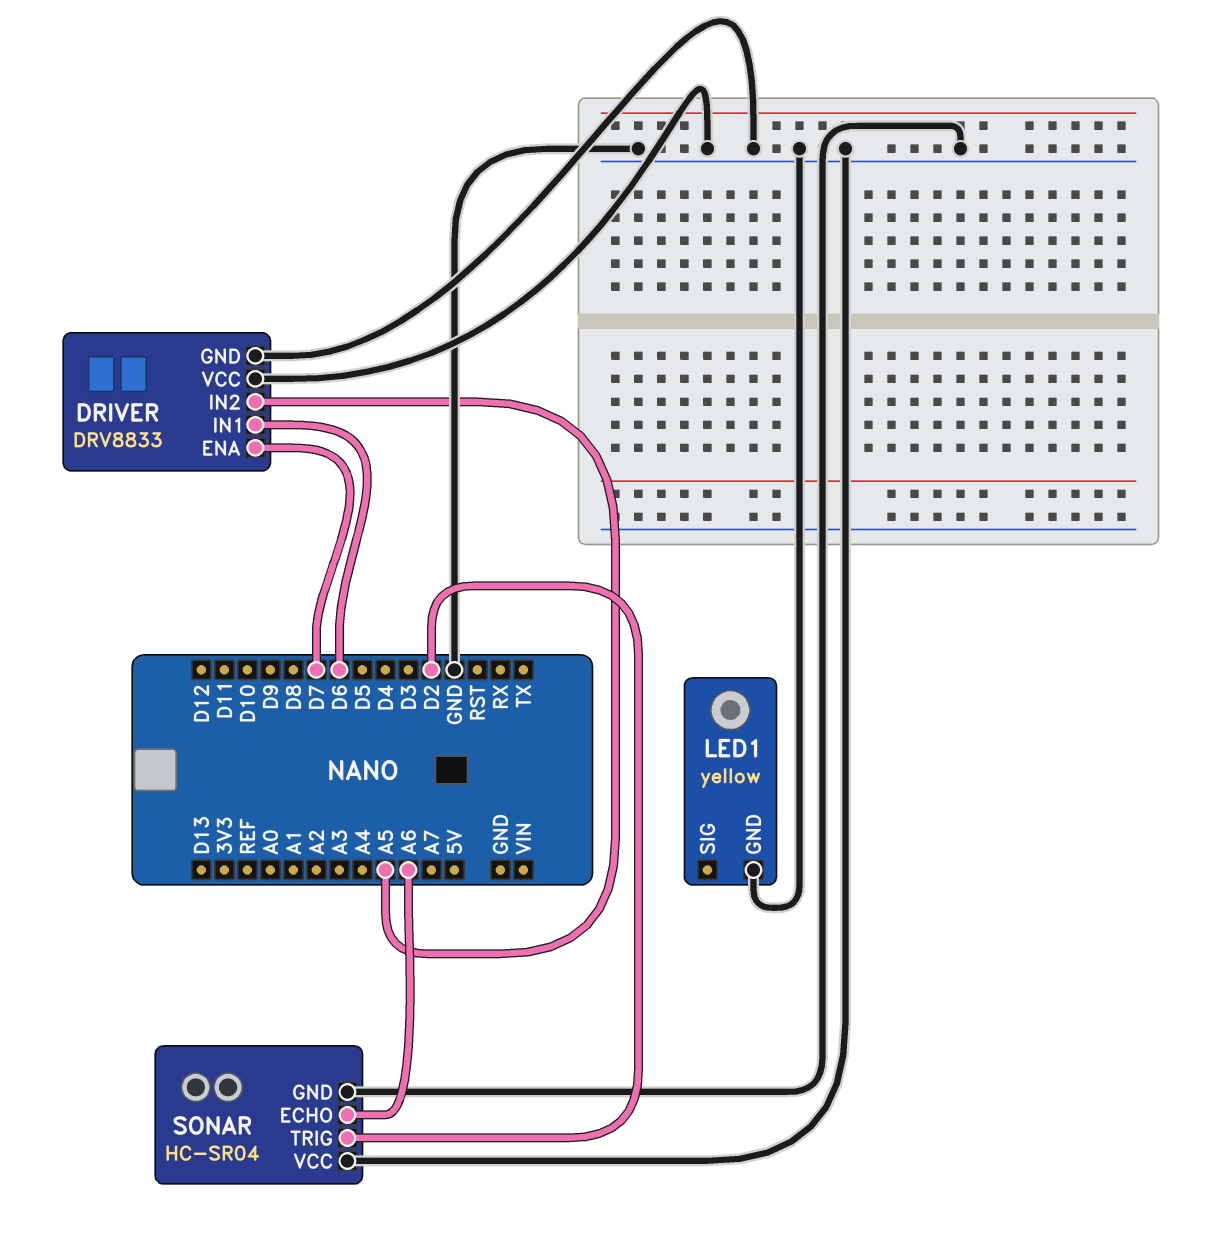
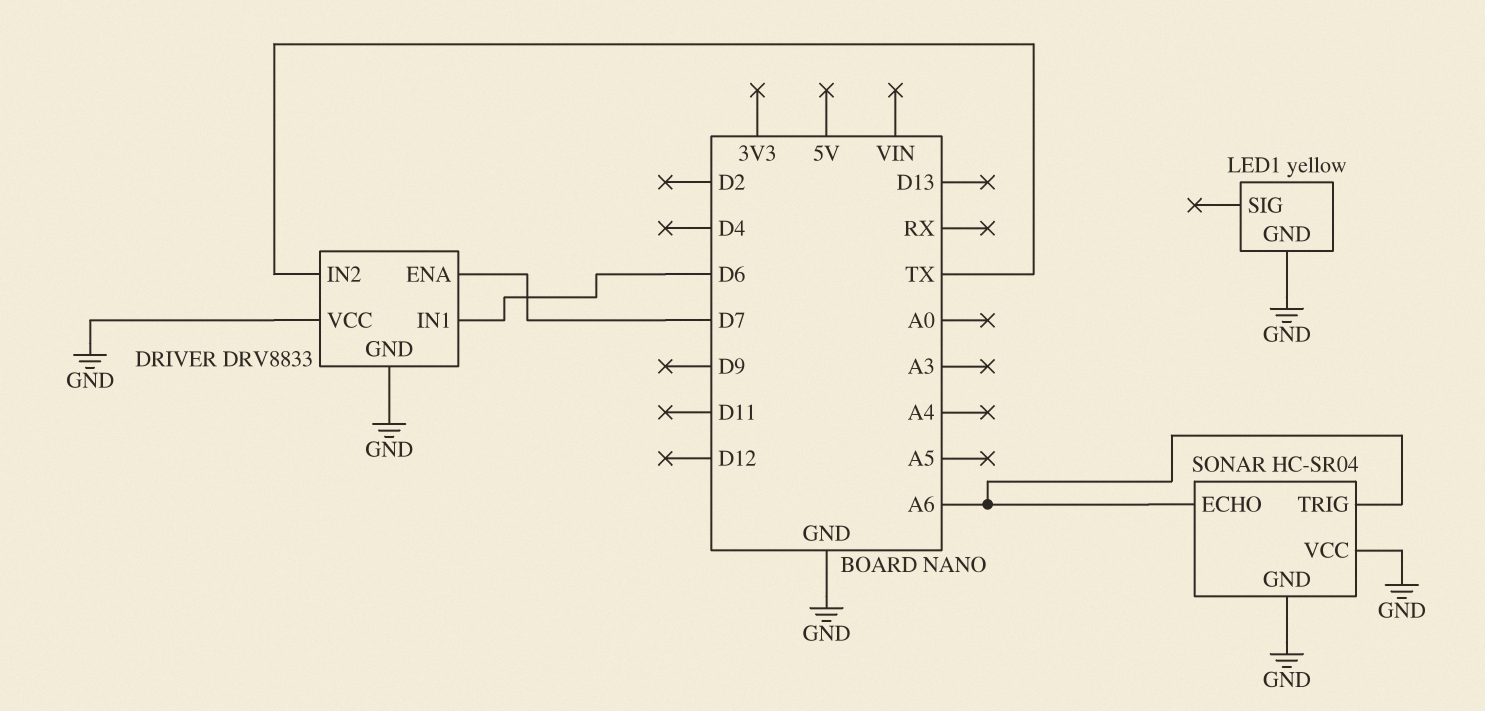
DRIVER pin IN2: A5 -> TX
SONAR pin TRIG: D2 -> A6

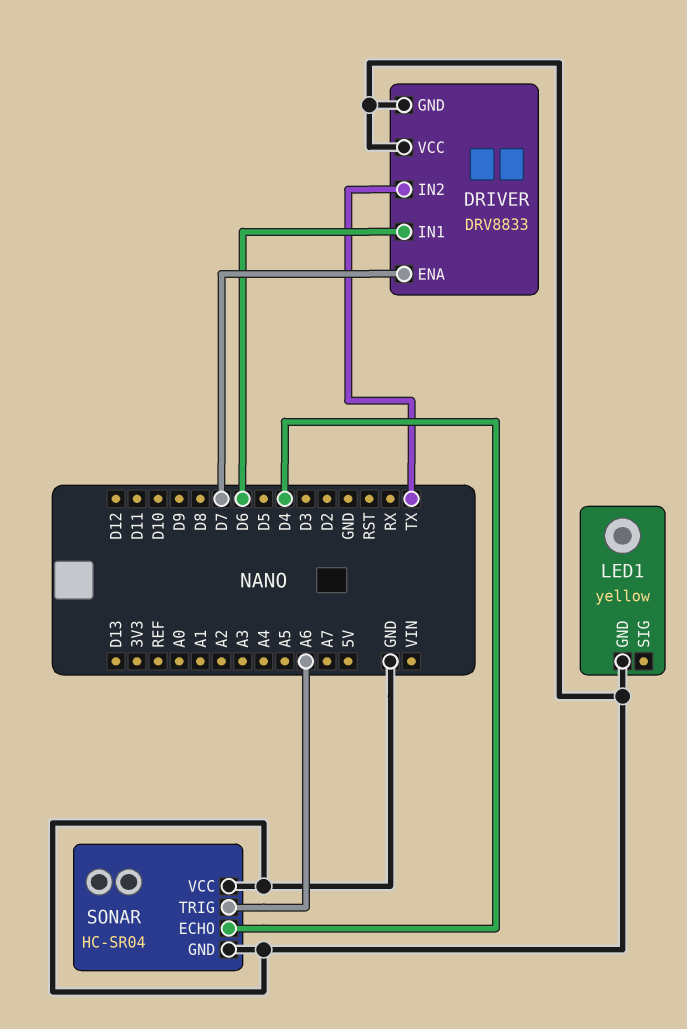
SONAR pin ECHO: A6 -> D4

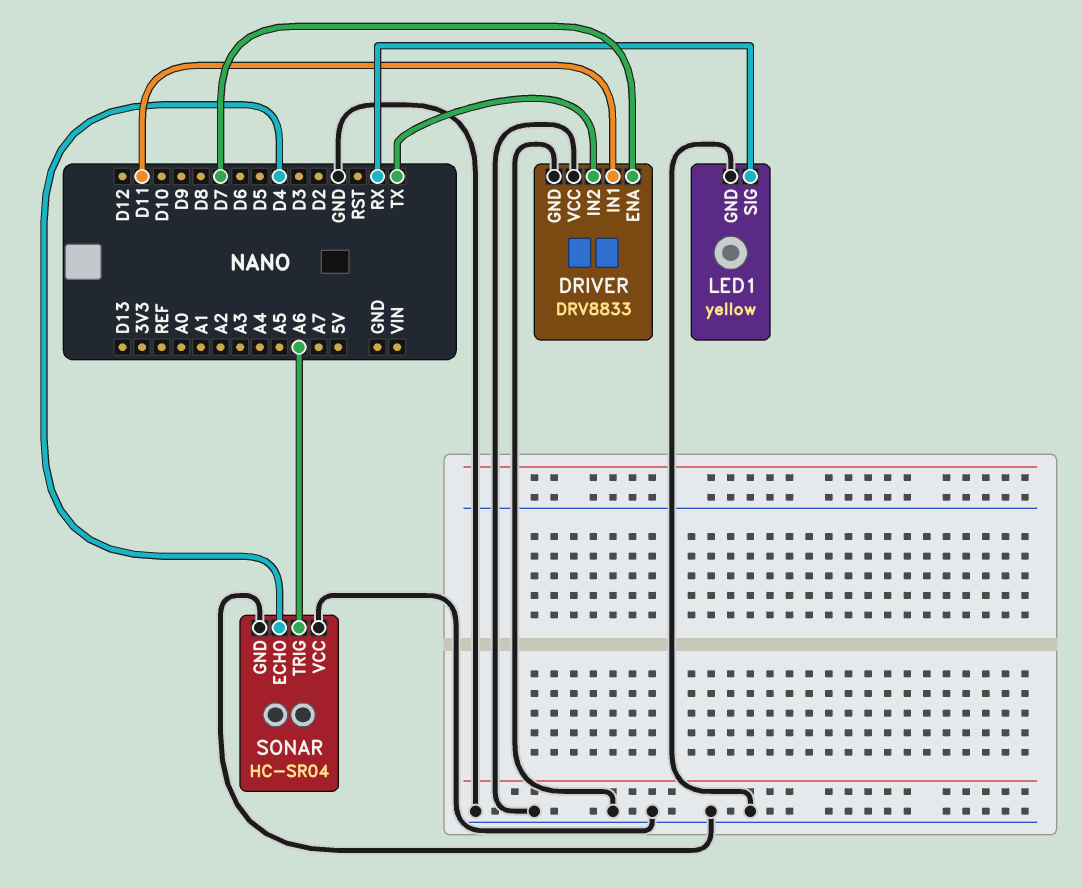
DRIVER pin IN1: D6 -> D11
LED1 pin SIG: none -> RX

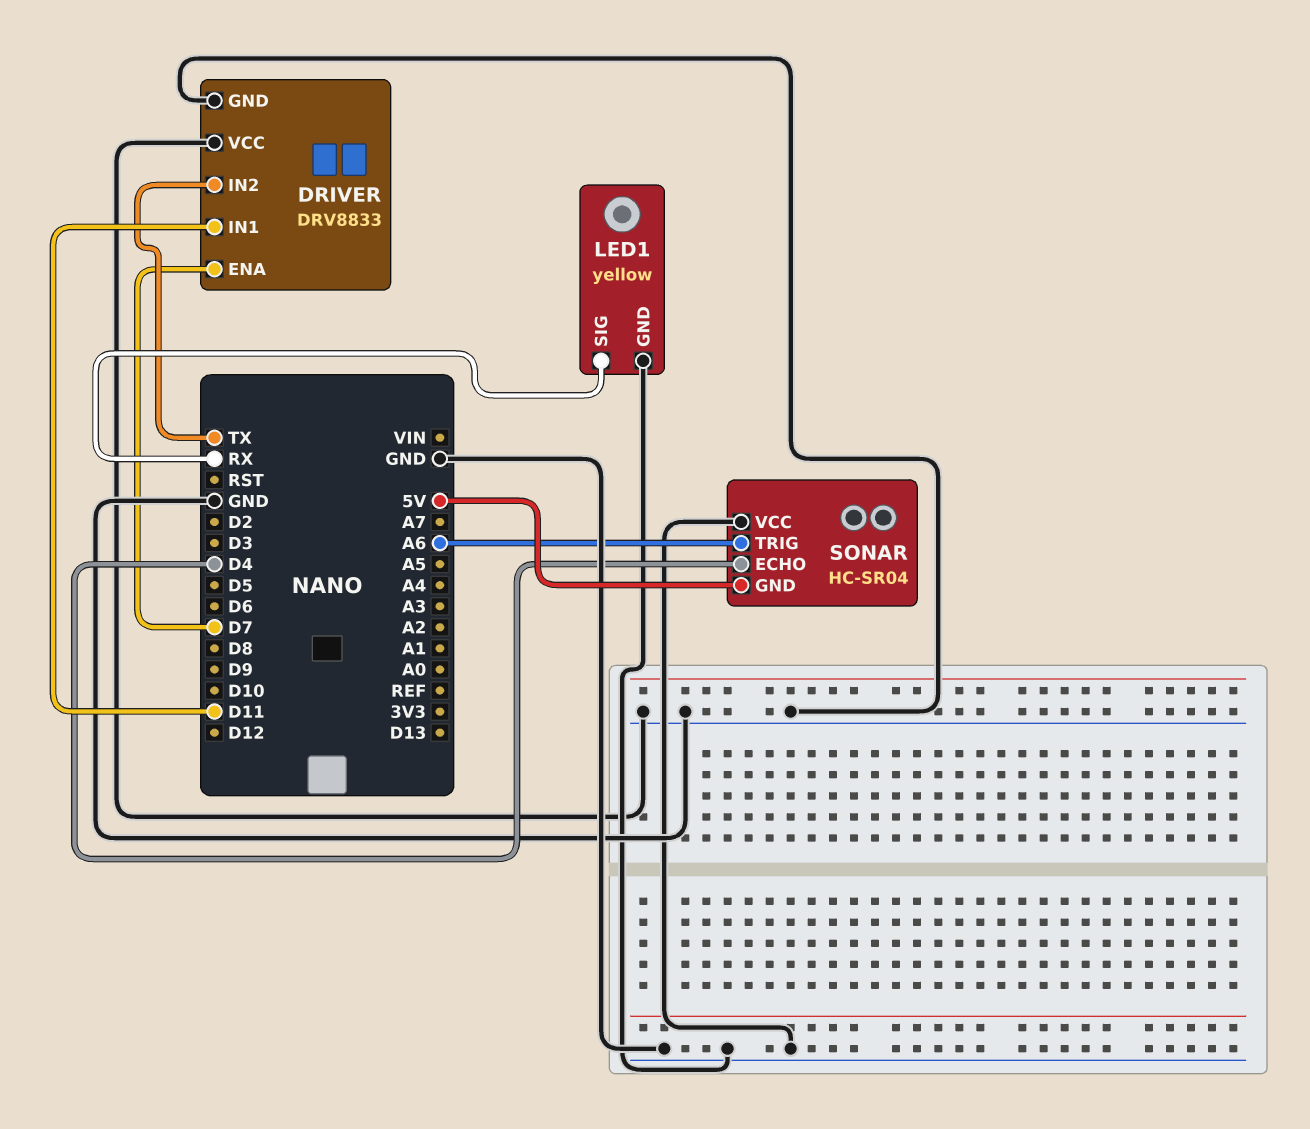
SONAR pin GND: GND -> 5V

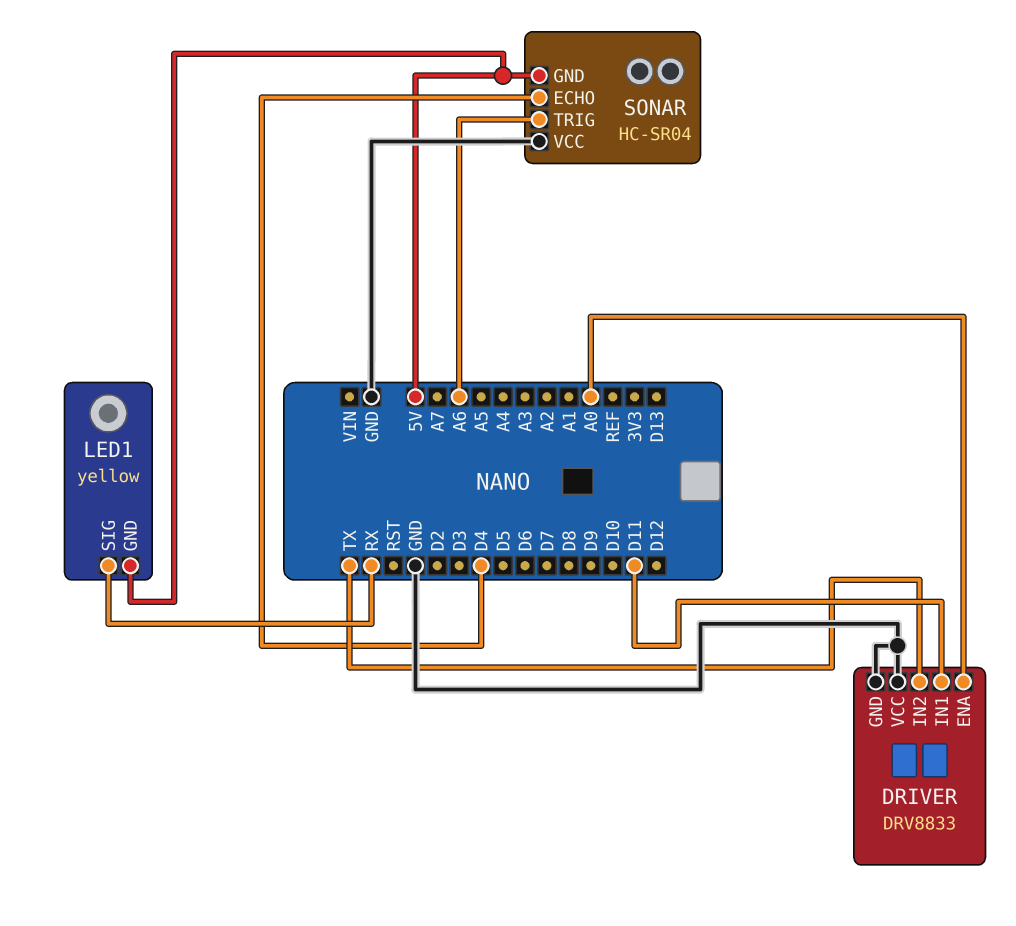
DRIVER pin ENA: D7 -> A0
LED1 pin GND: GND -> 5V

